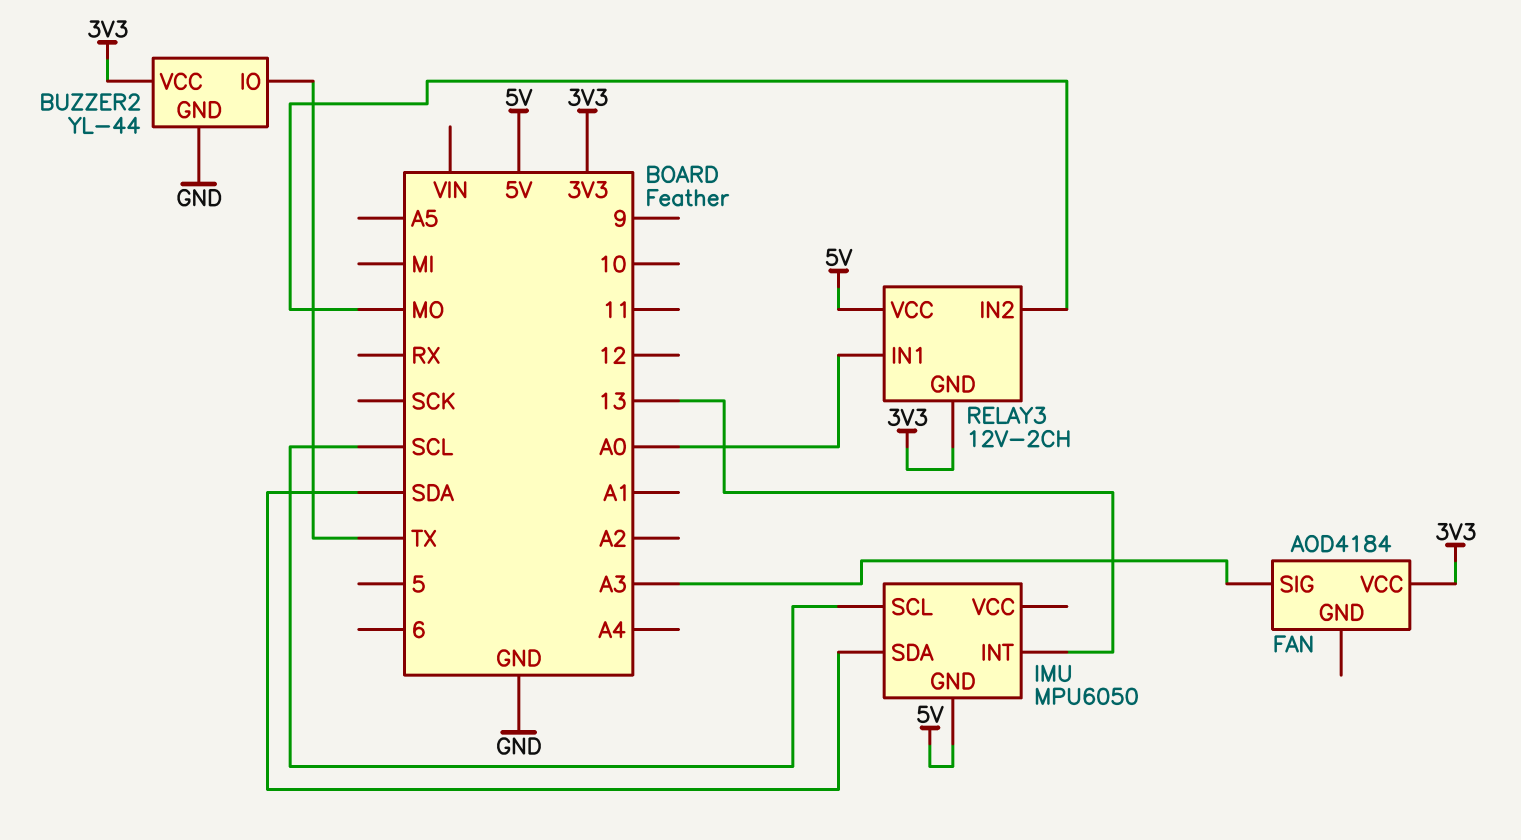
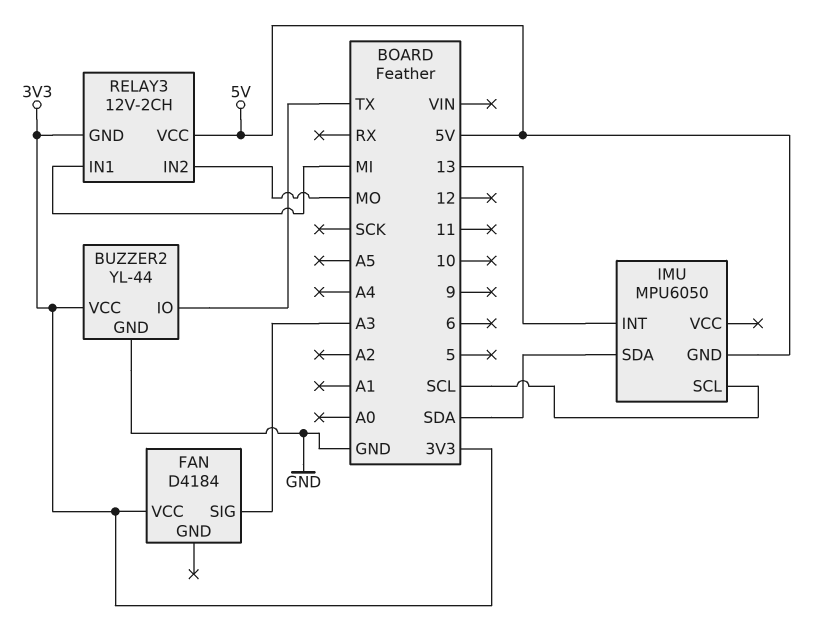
FAN: AOD4184 -> D4184
RELAY3 pin IN1: A0 -> MI

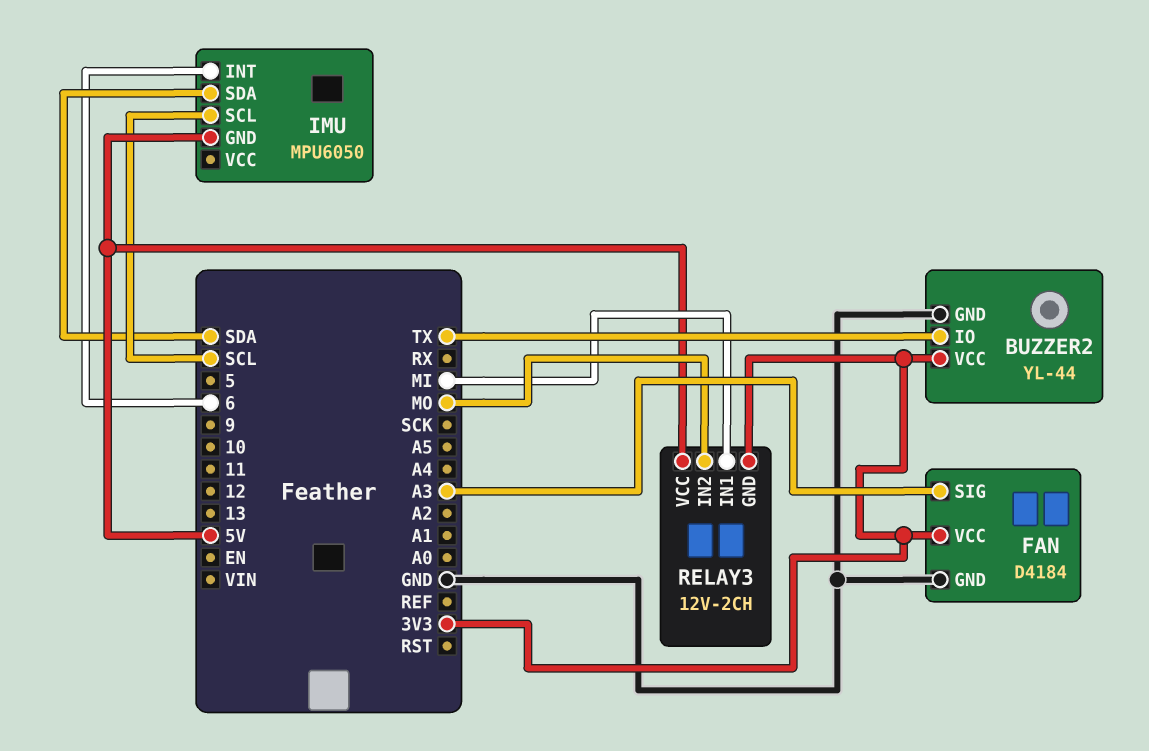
FAN pin GND: none -> GND
IMU pin INT: 13 -> 6

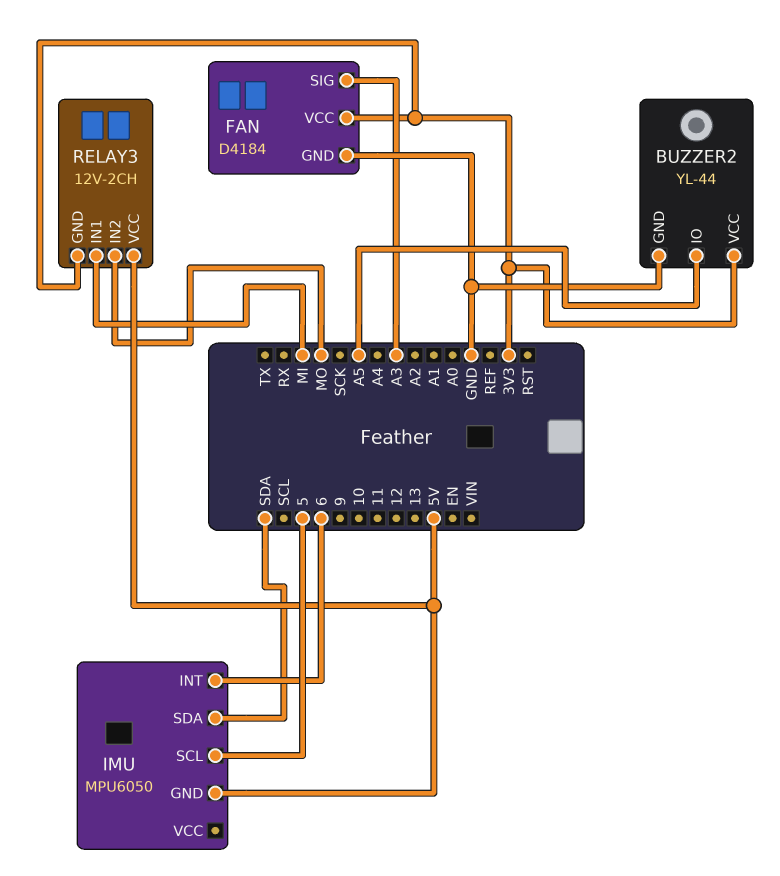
BUZZER2 pin IO: TX -> A5
IMU pin SCL: SCL -> 5

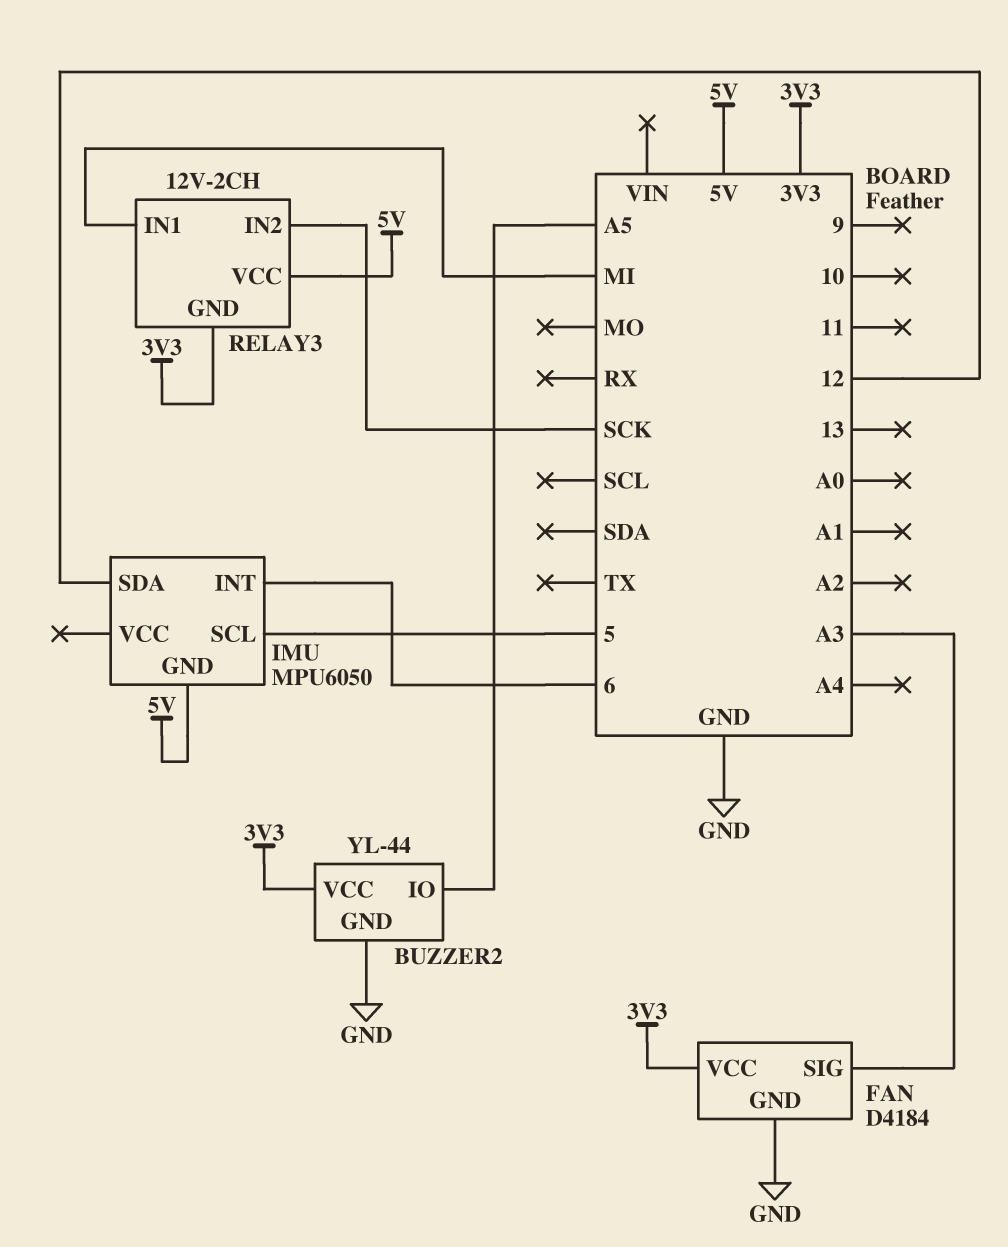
IMU pin SDA: SDA -> 12
RELAY3 pin IN2: MO -> SCK

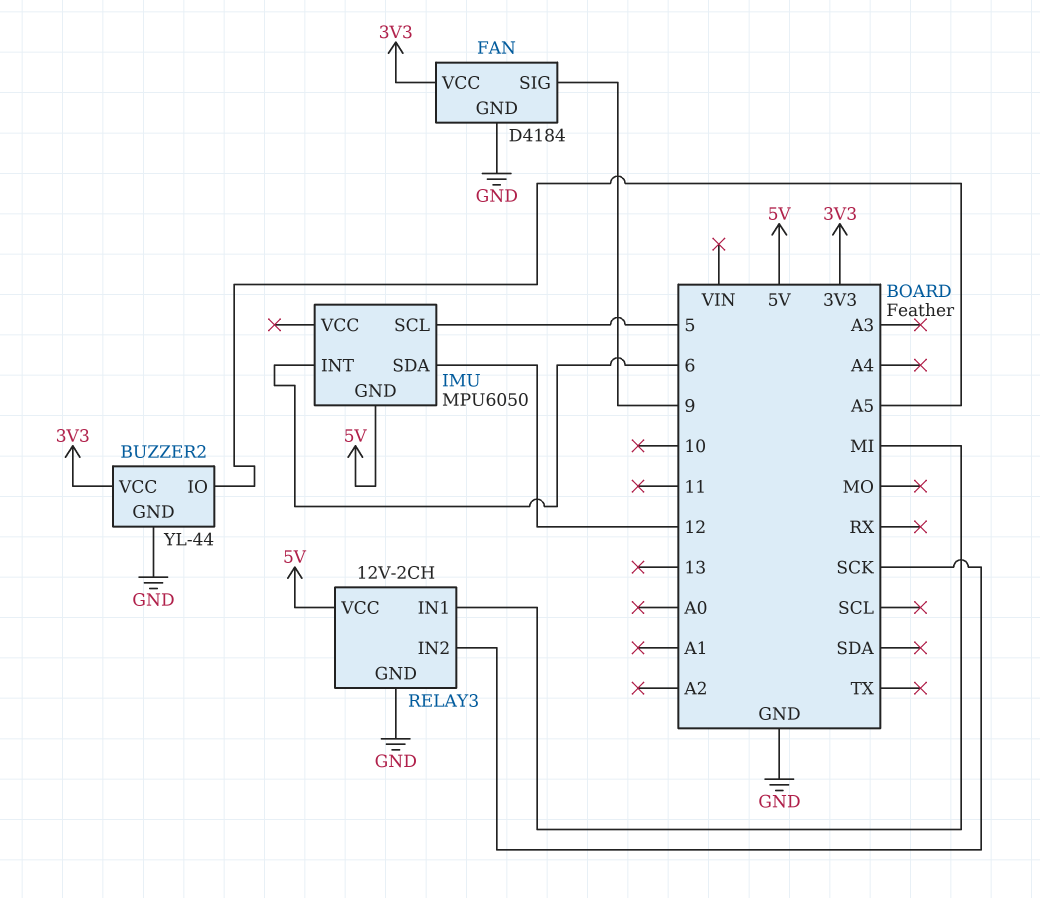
FAN pin SIG: A3 -> 9
RELAY3 pin GND: 3V3 -> GND

